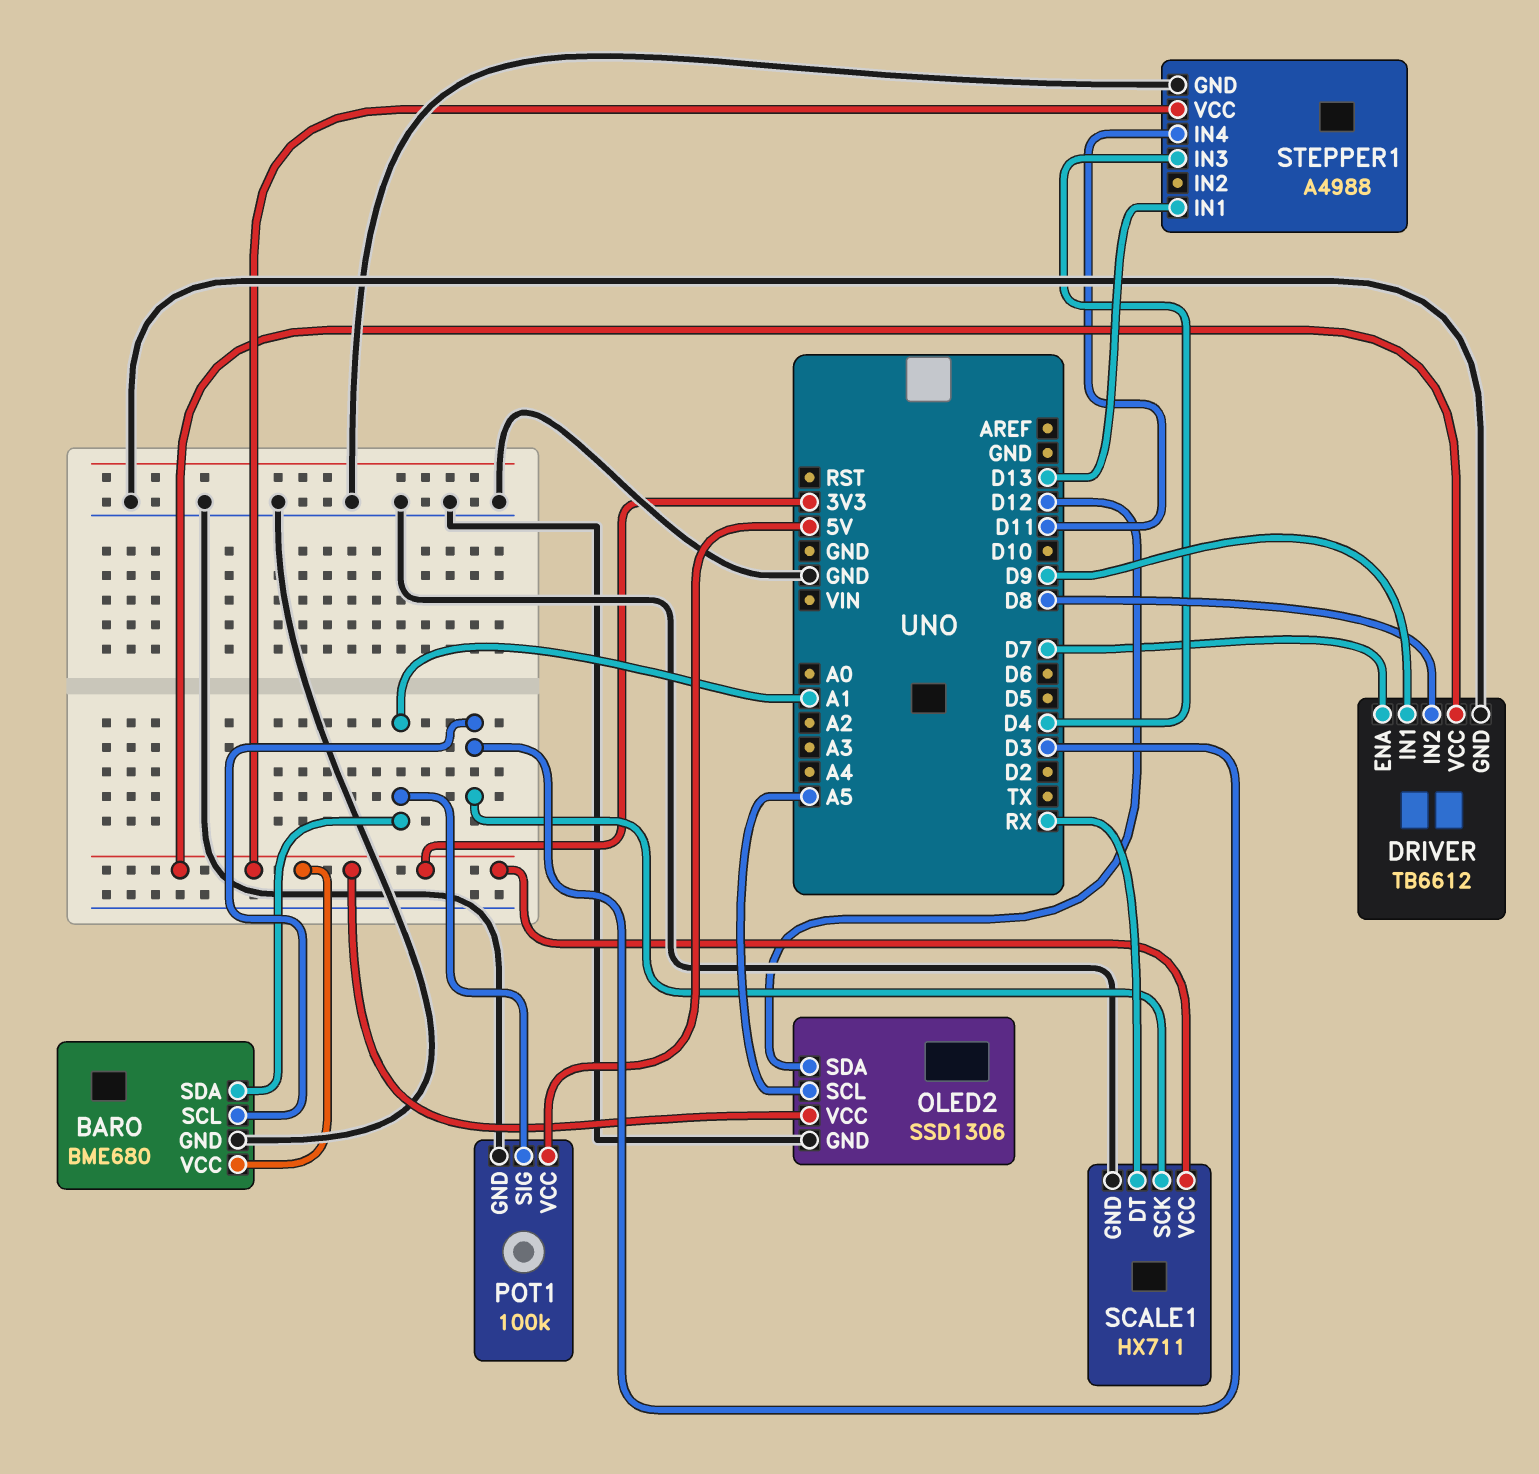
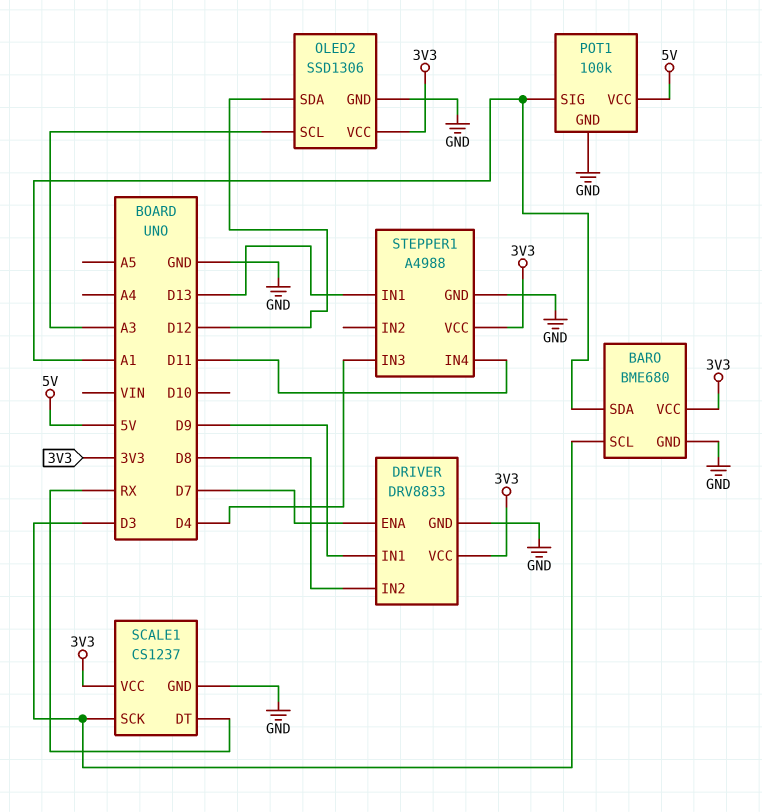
DRIVER: TB6612 -> DRV8833
OLED2 pin SCL: A5 -> A3
SCALE1: HX711 -> CS1237

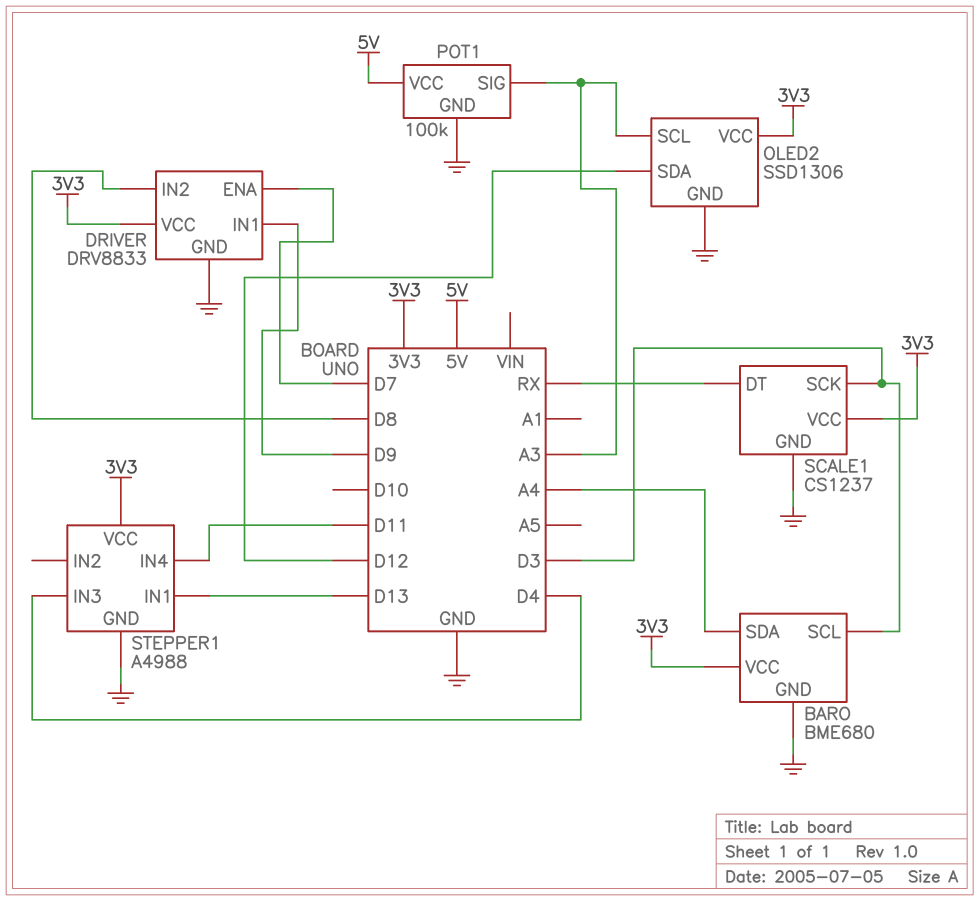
BARO pin SDA: A1 -> A4
POT1 pin SIG: A1 -> A3

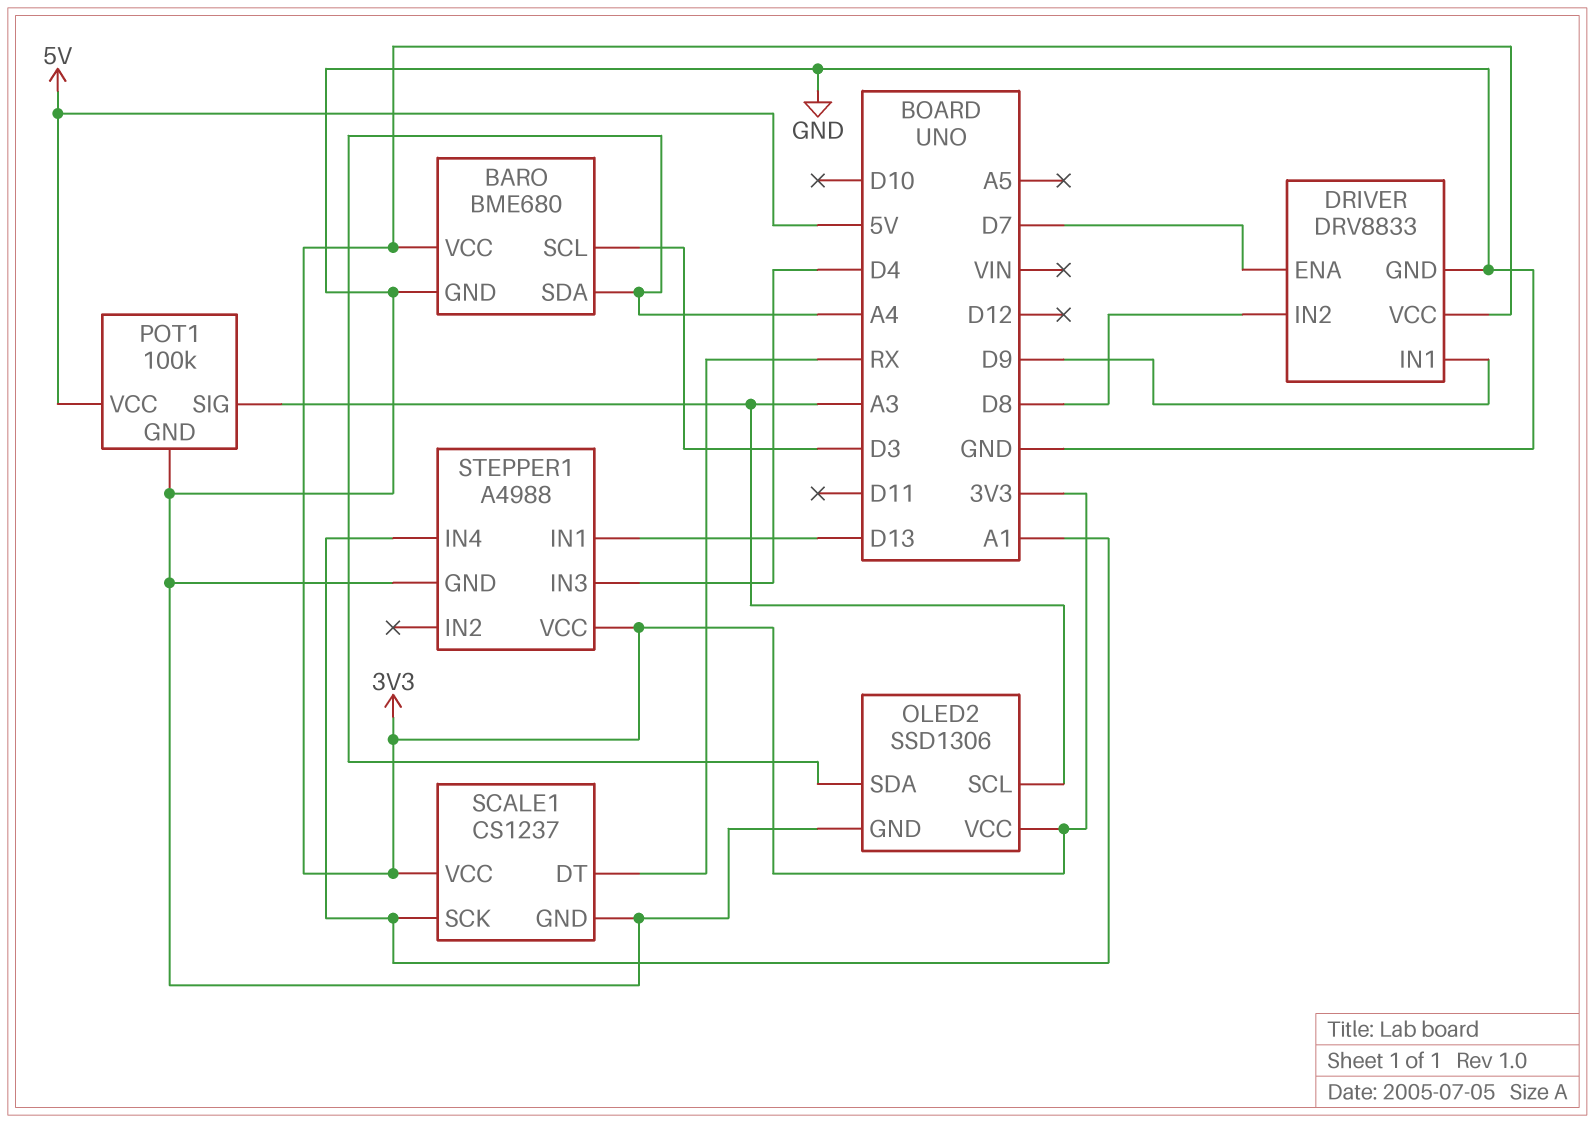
OLED2 pin SDA: D12 -> A4
SCALE1 pin SCK: D3 -> A1
STEPPER1 pin IN4: D11 -> A1

